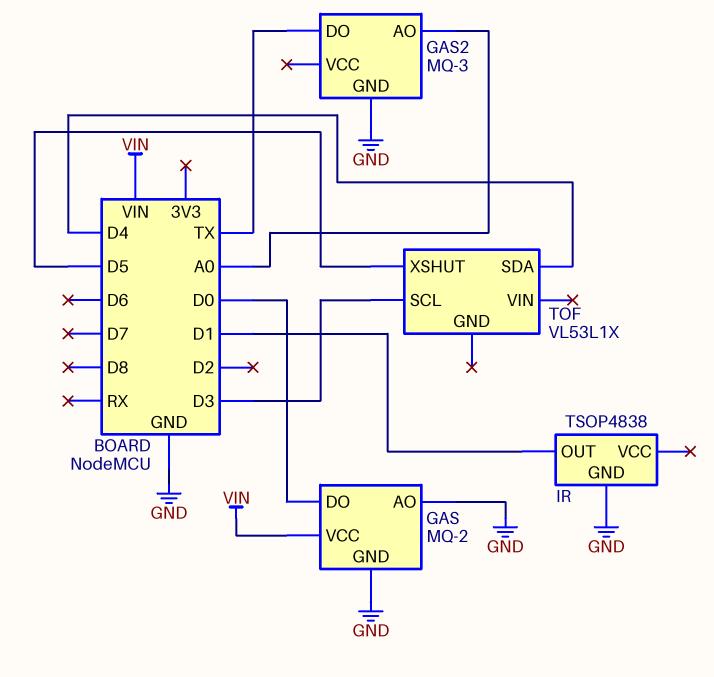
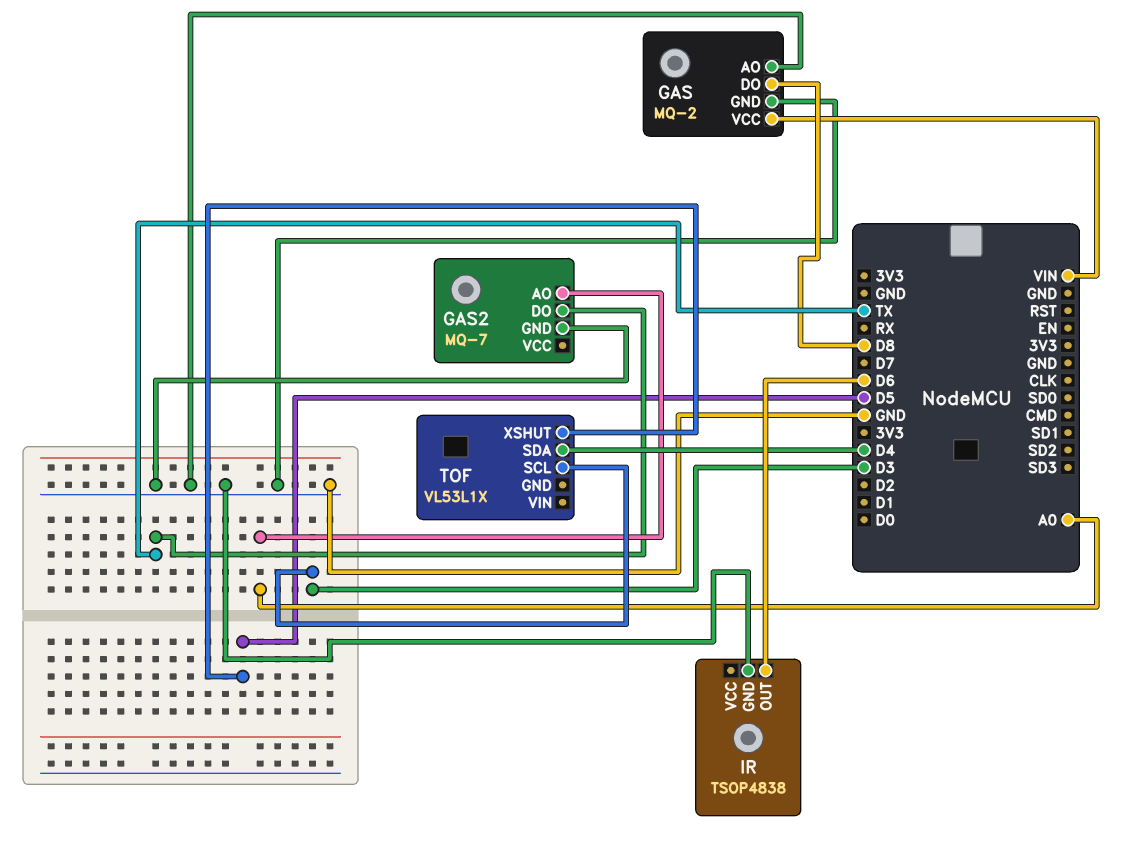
GAS pin DO: D0 -> D8
GAS2: MQ-3 -> MQ-7
IR pin OUT: D1 -> D6

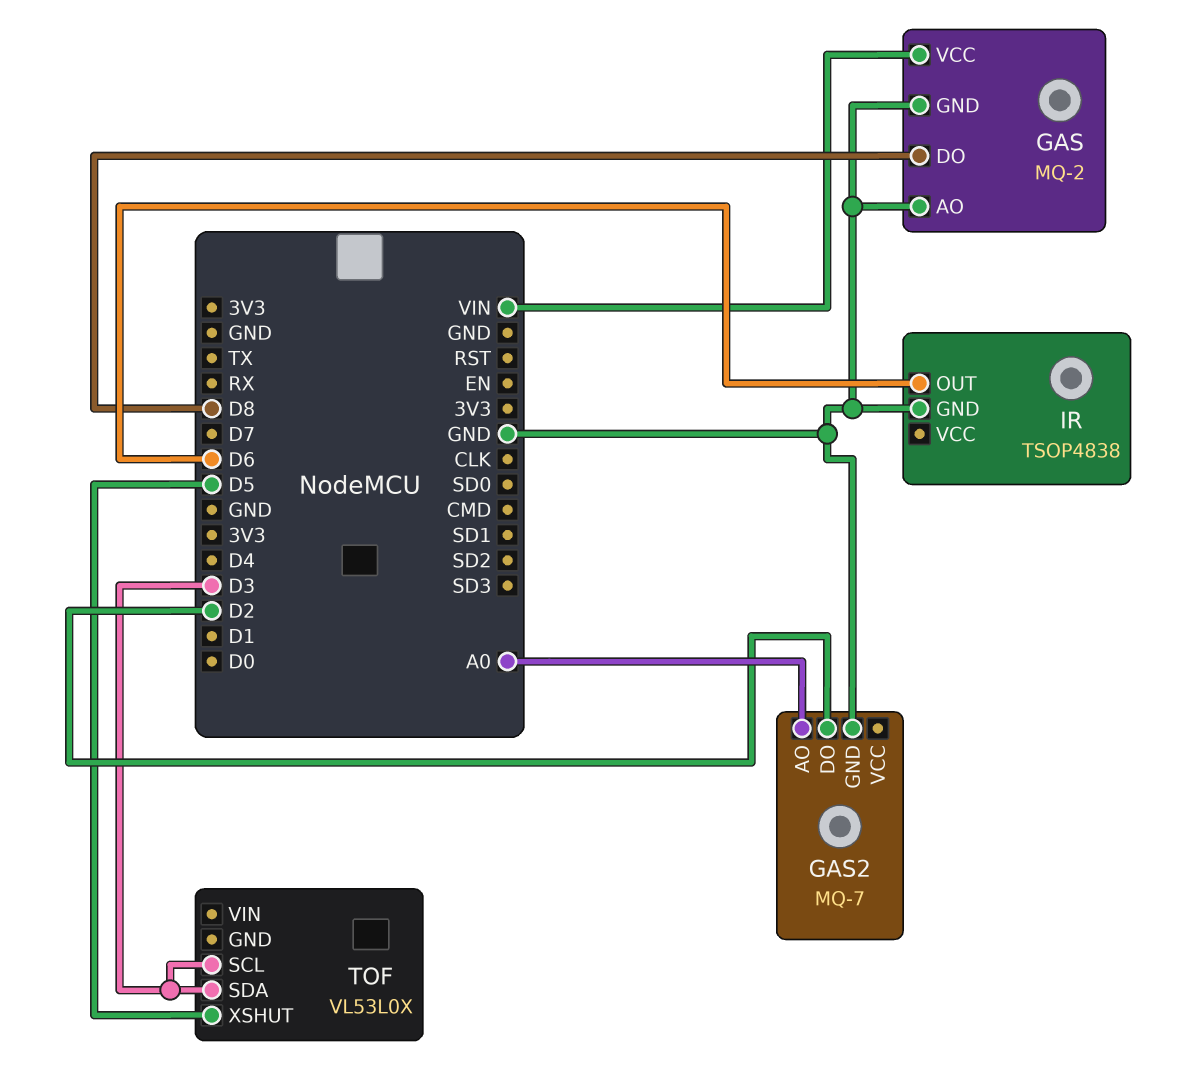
GAS2 pin DO: TX -> D2
TOF: VL53L1X -> VL53L0X
TOF pin SDA: D4 -> D3

